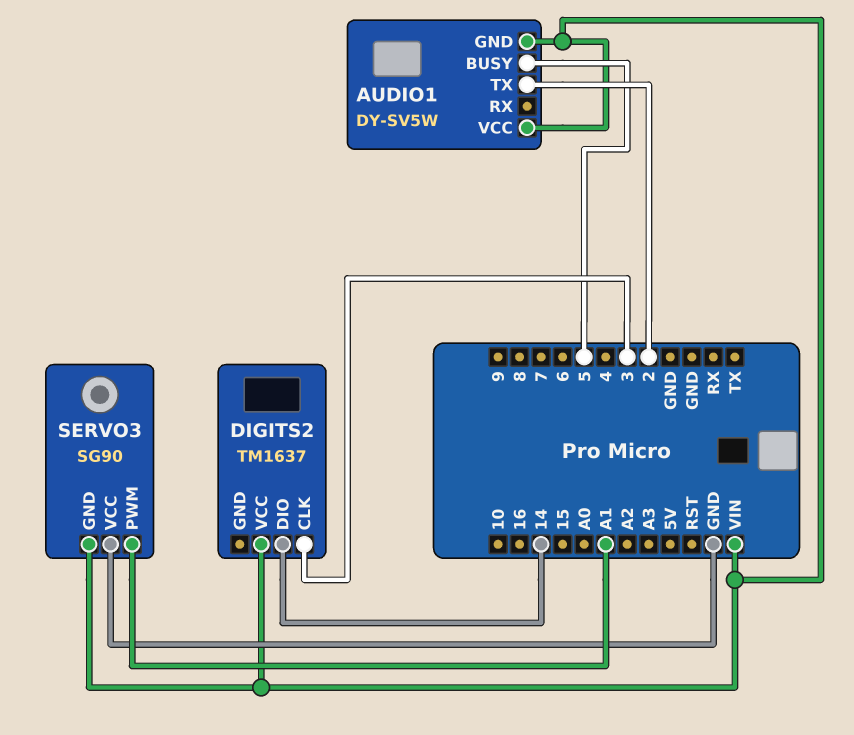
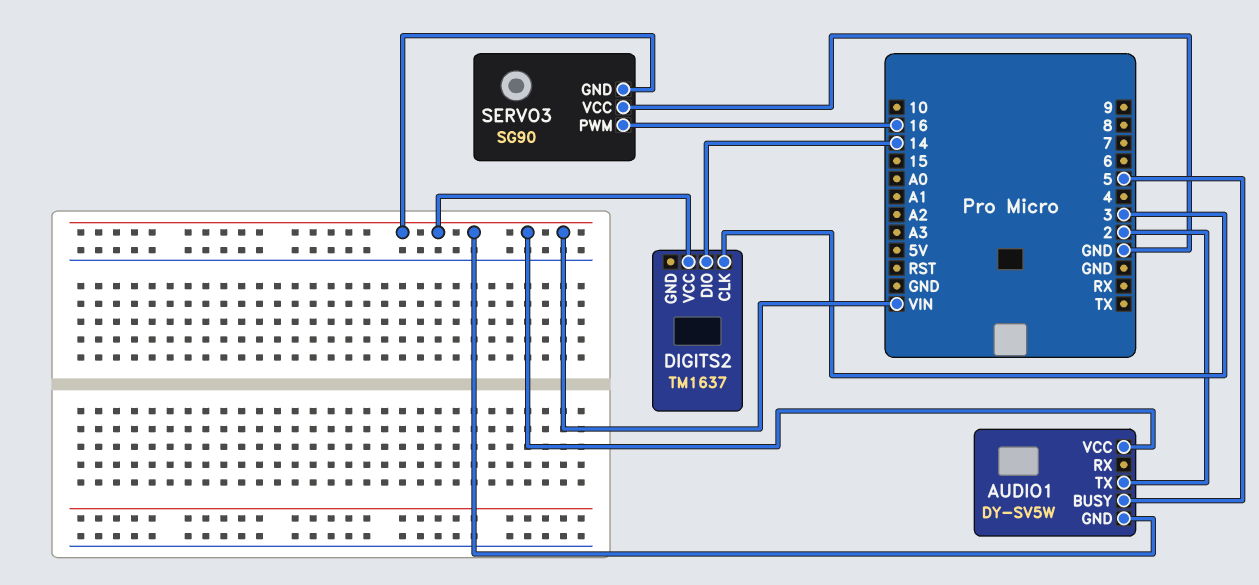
SERVO3 pin PWM: A1 -> 16

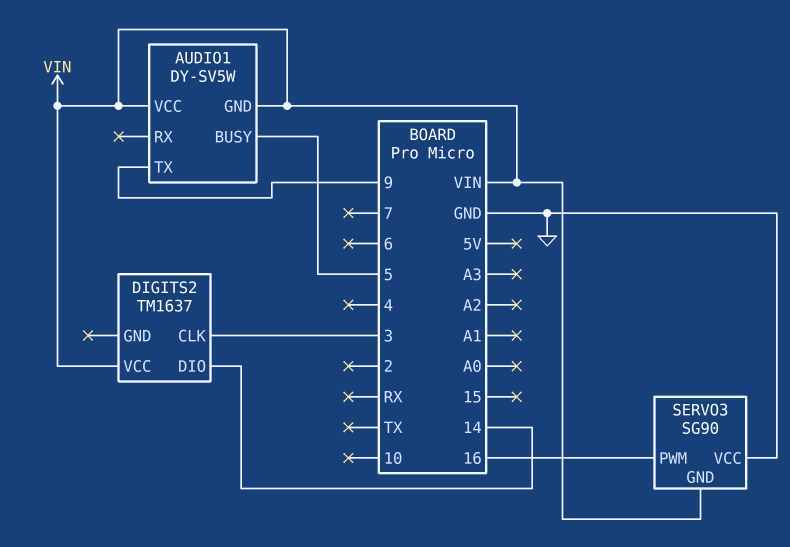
AUDIO1 pin TX: 2 -> 9

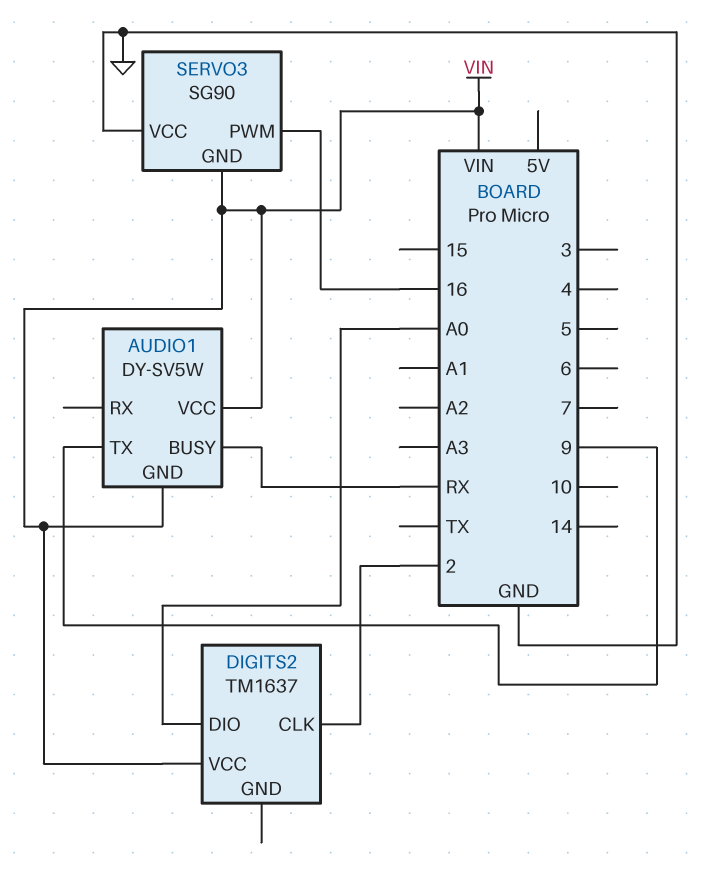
AUDIO1 pin BUSY: 5 -> RX
DIGITS2 pin CLK: 3 -> 2
DIGITS2 pin DIO: 14 -> A0

